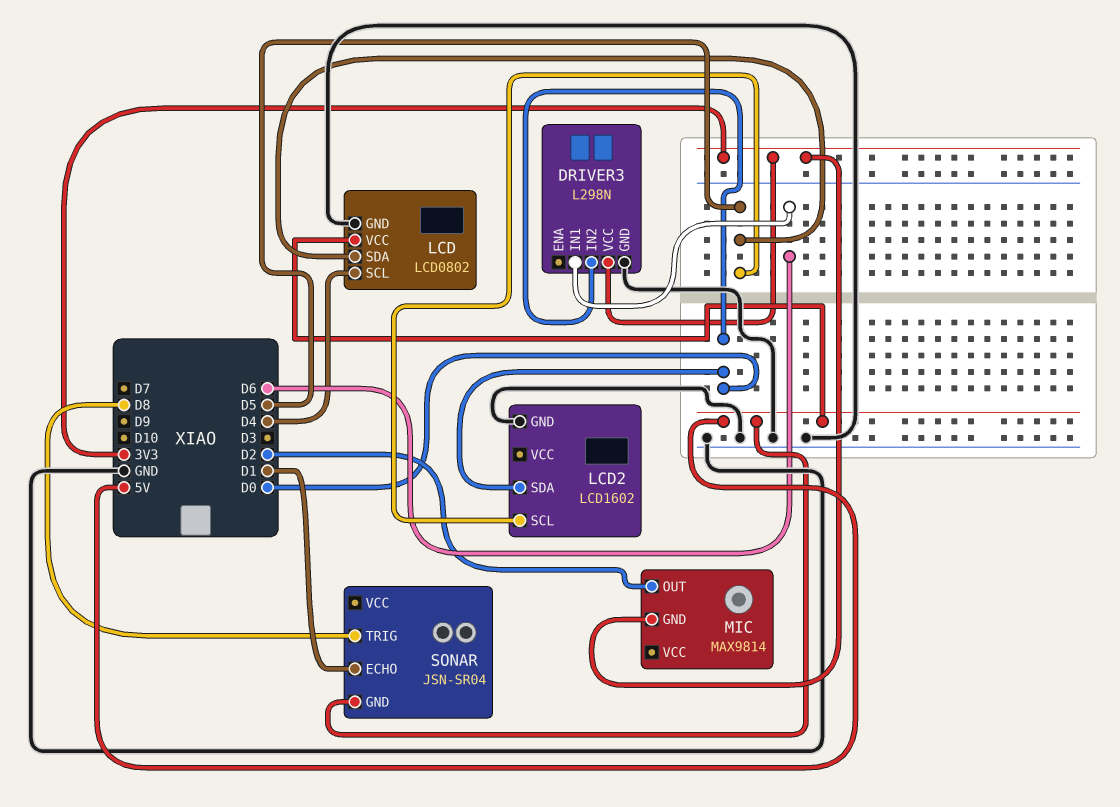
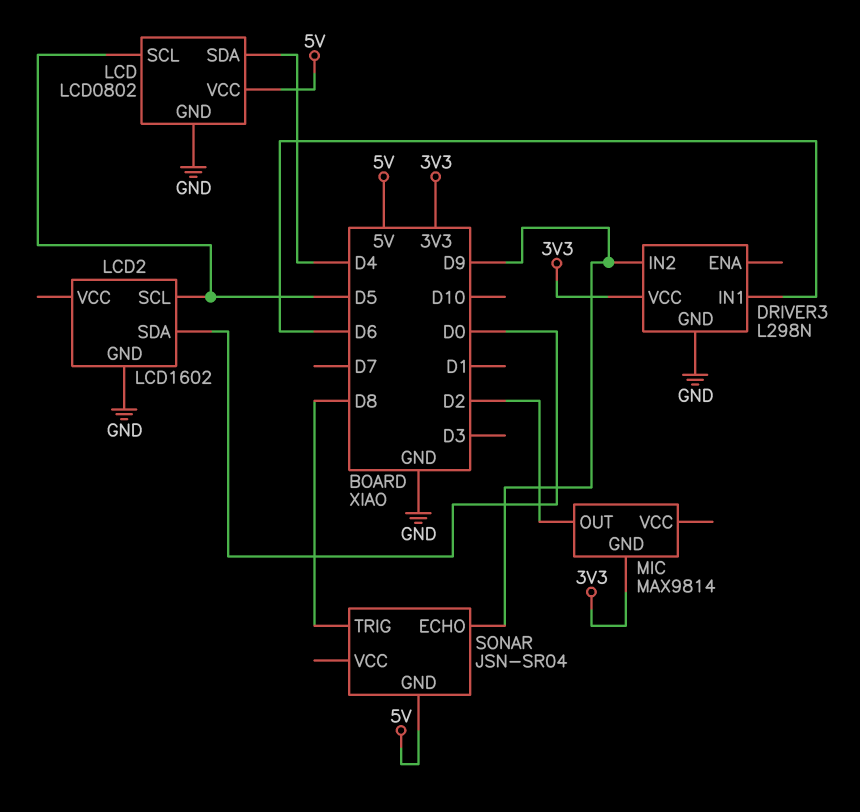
DRIVER3 pin IN2: D0 -> D9
LCD pin SCL: D4 -> D5
LCD pin SDA: D5 -> D4
SONAR pin ECHO: D1 -> D9

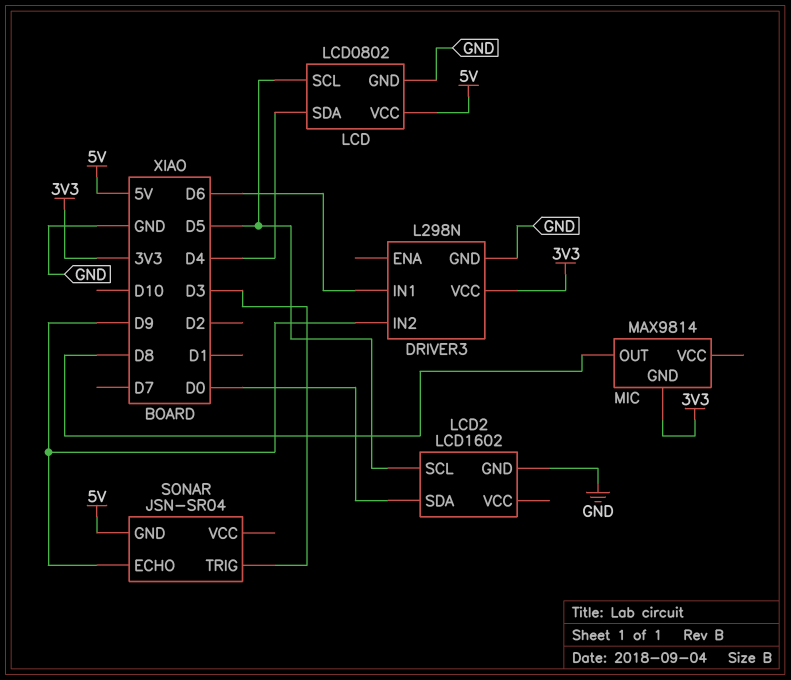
MIC pin OUT: D2 -> D8
SONAR pin TRIG: D8 -> D3

